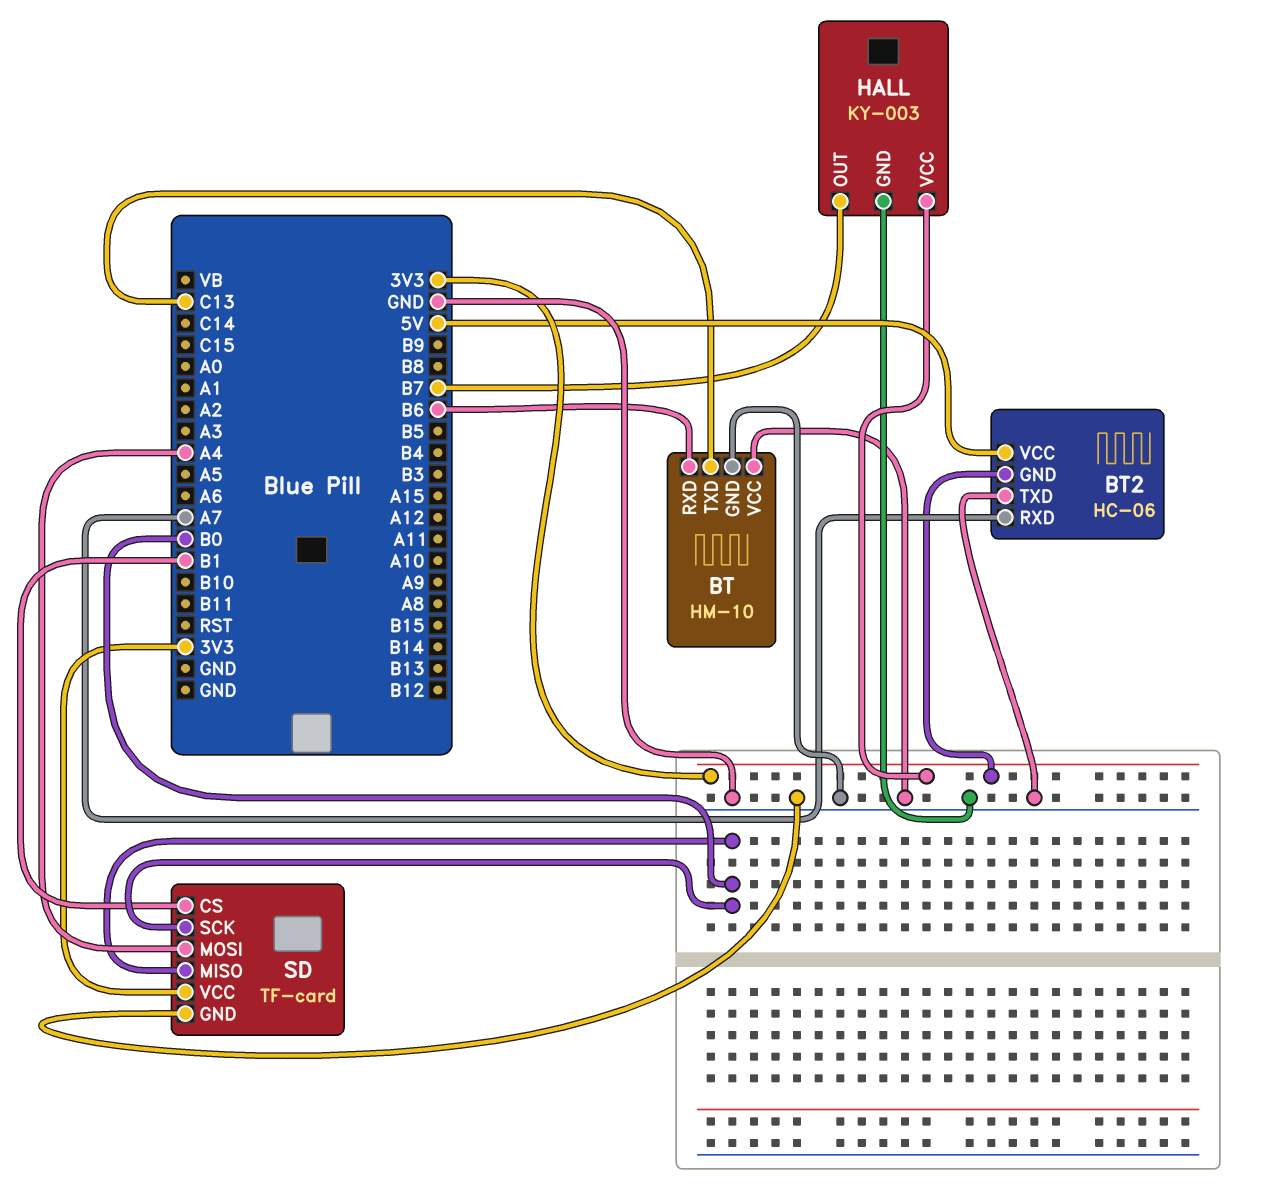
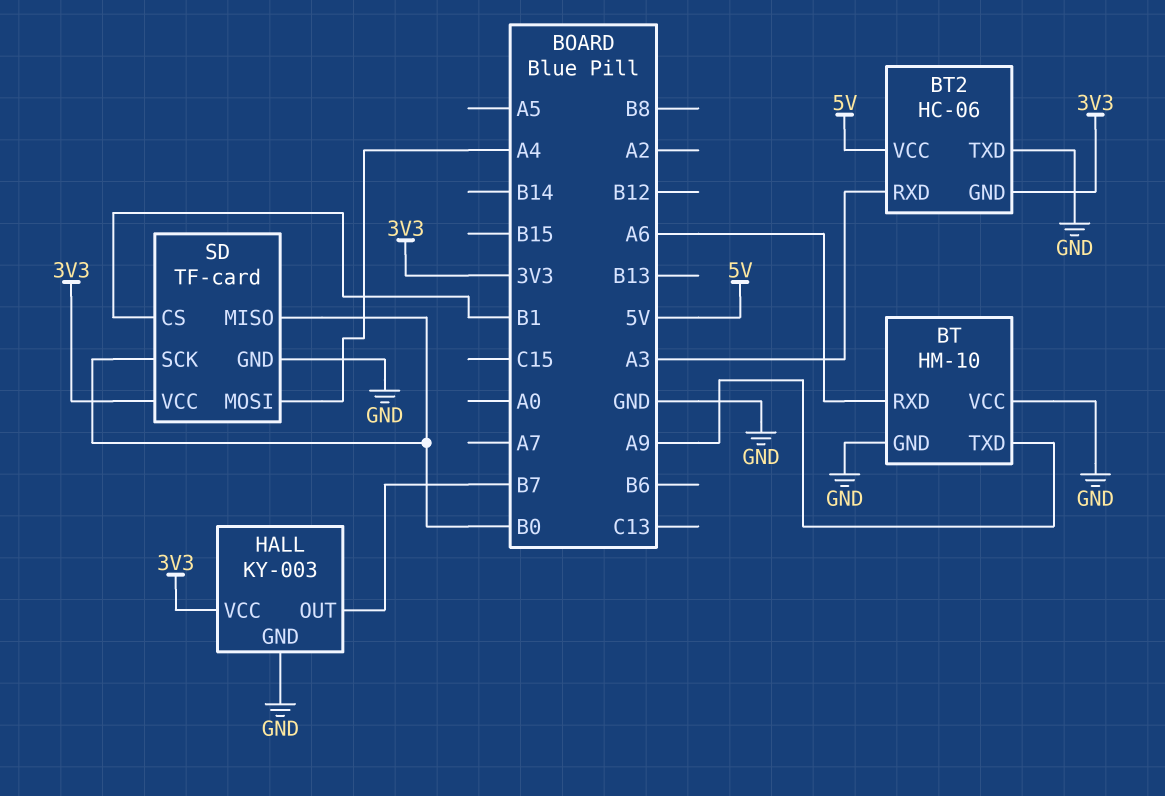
BT pin RXD: B6 -> A6
BT pin TXD: C13 -> A9
BT2 pin RXD: A7 -> A3

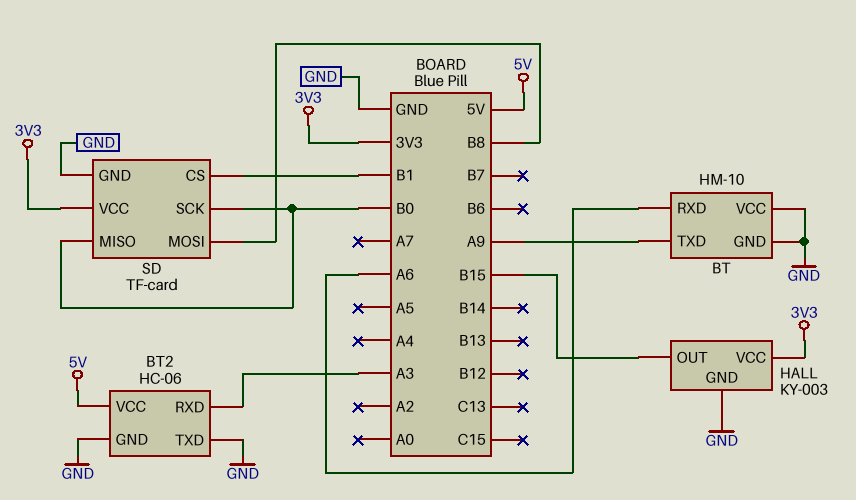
BT2 pin GND: 3V3 -> GND
HALL pin OUT: B7 -> B15
SD pin MOSI: A4 -> B8

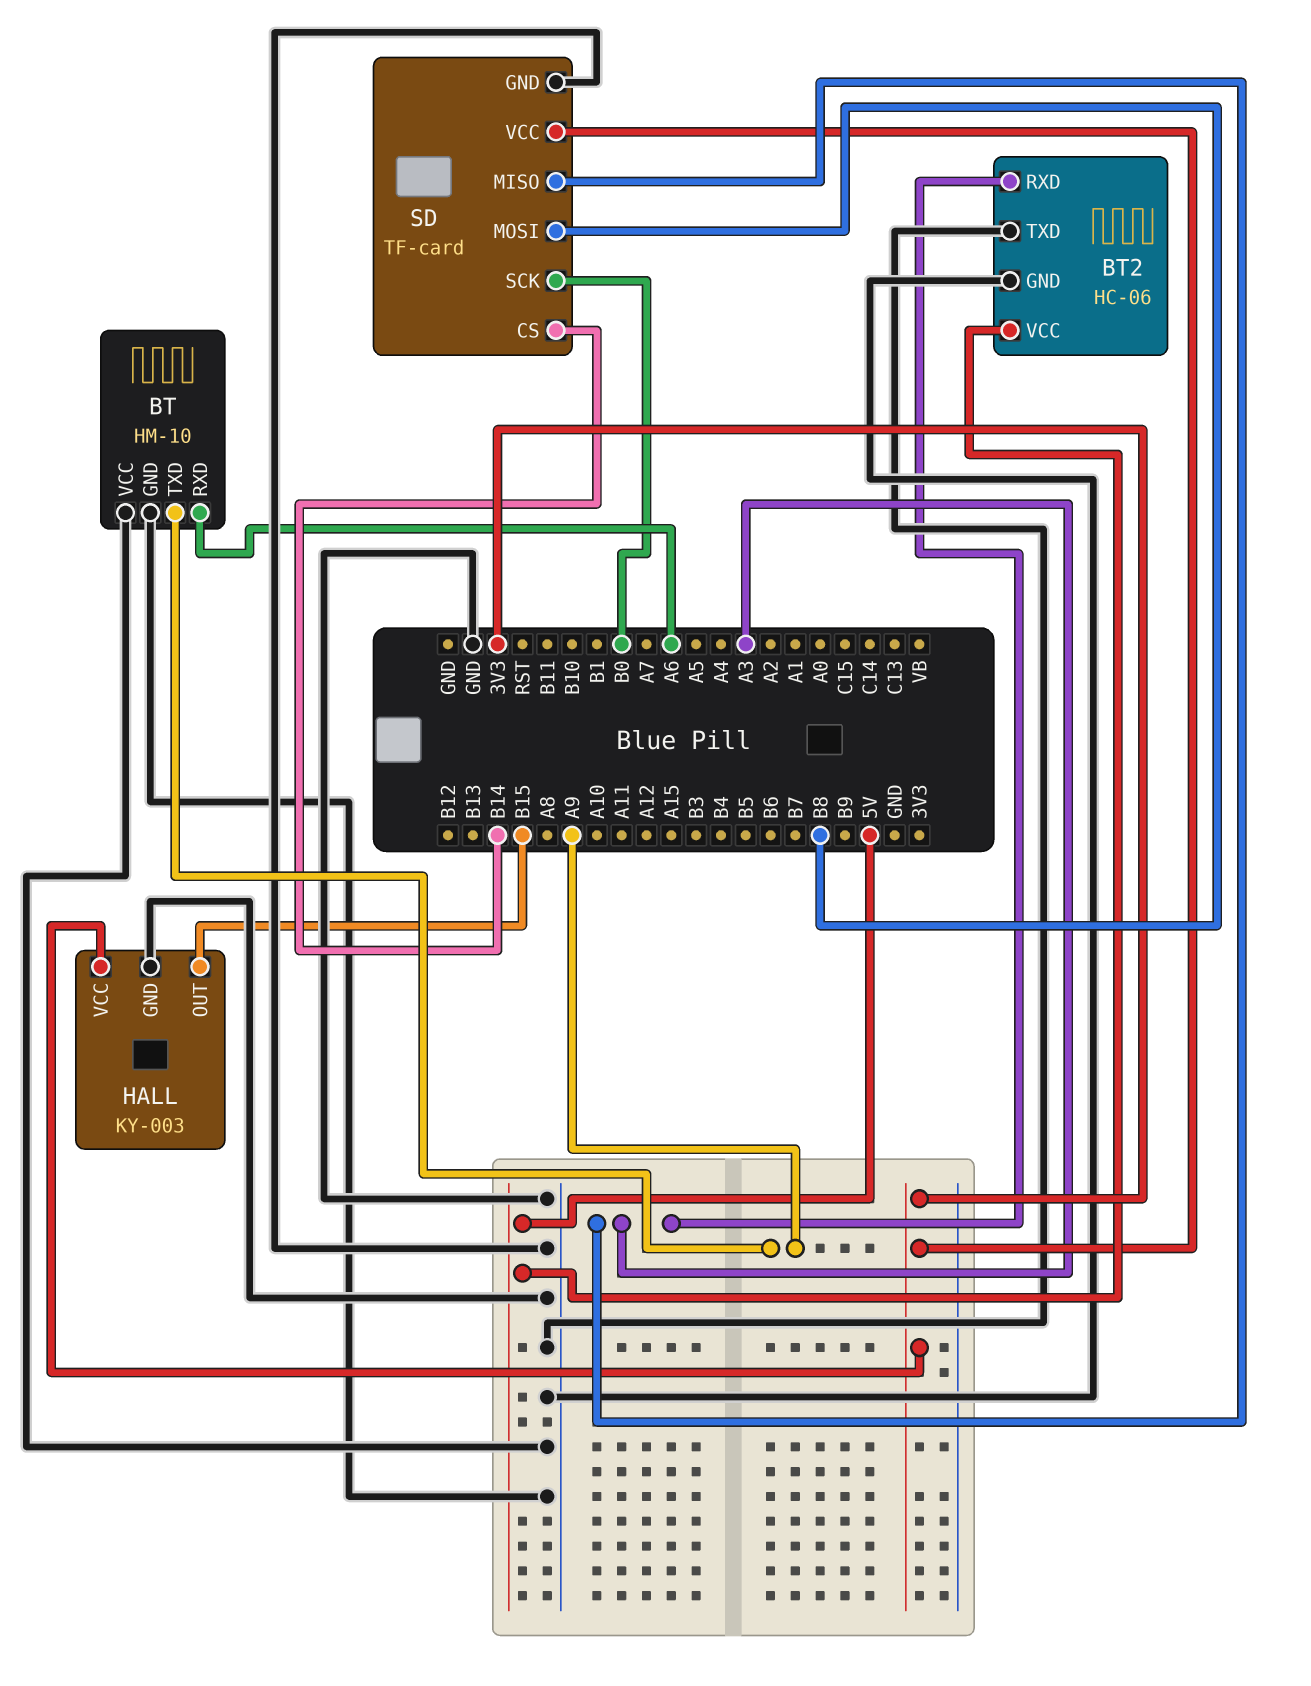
SD pin CS: B1 -> B14
SD pin MISO: B0 -> A3

